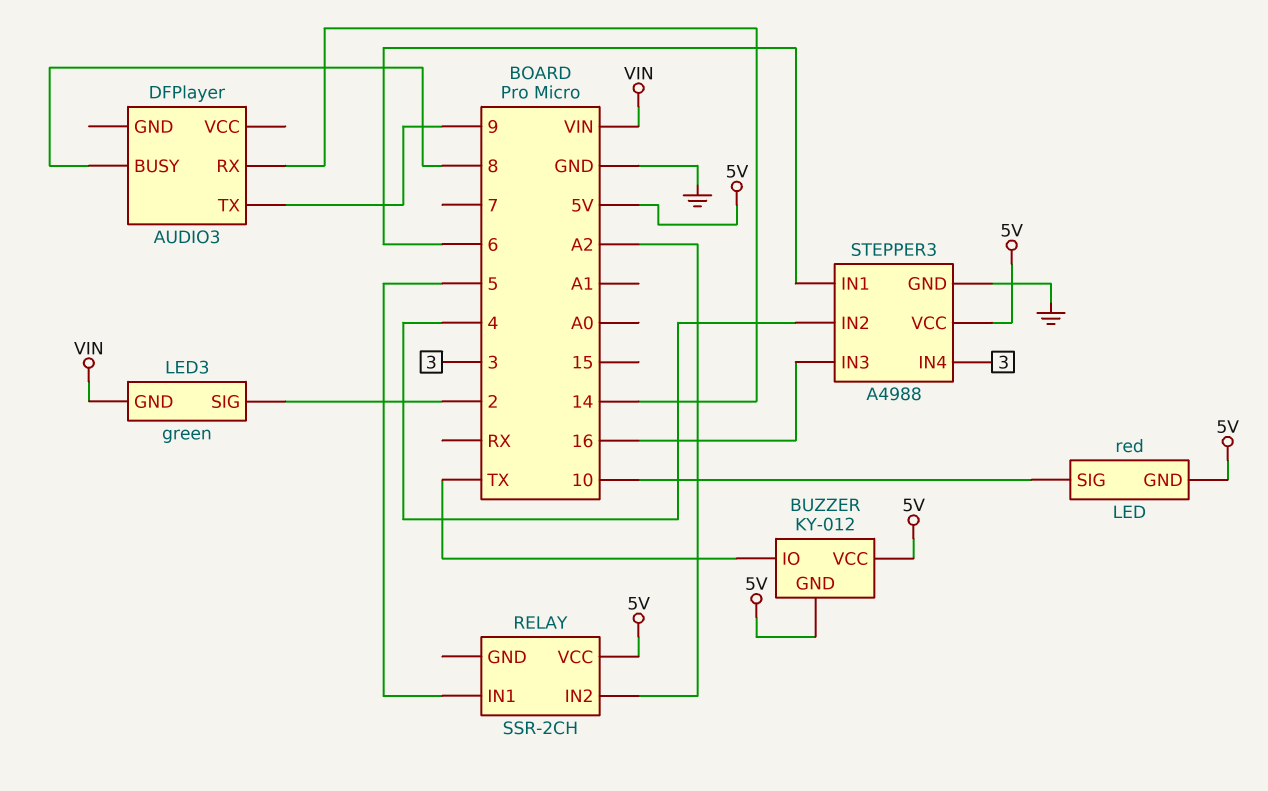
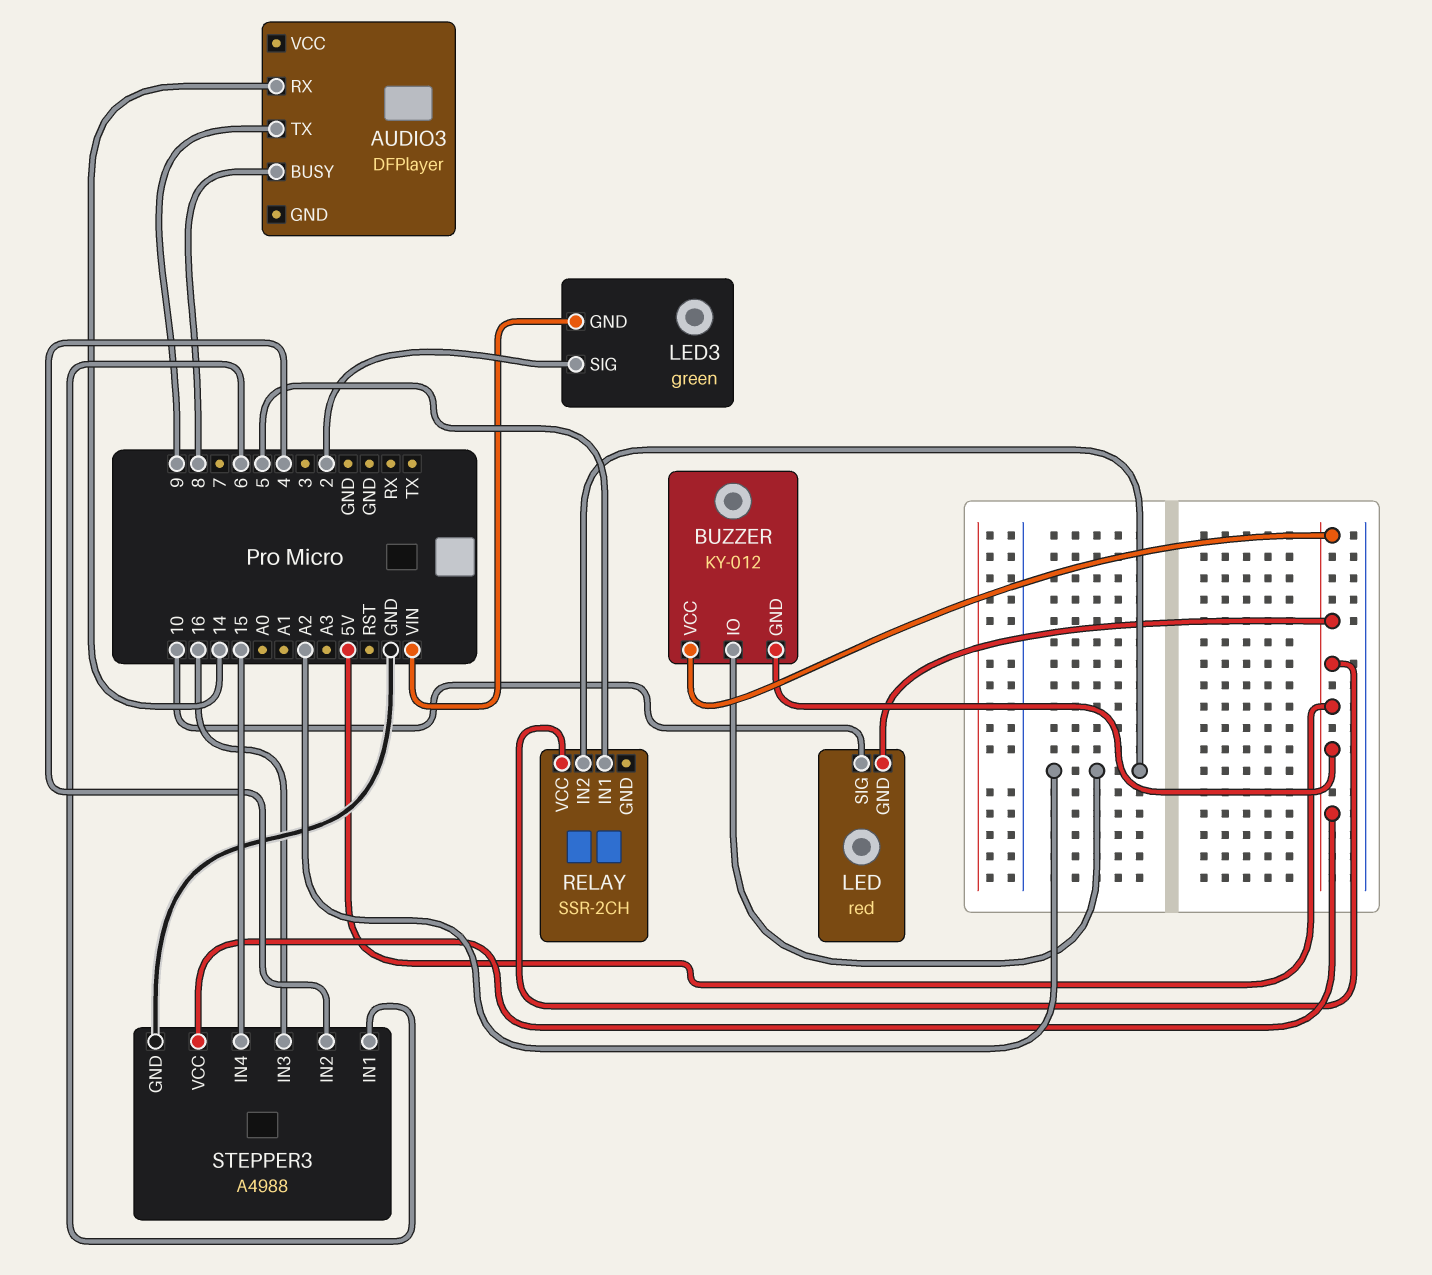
BUZZER pin IO: TX -> A2
STEPPER3 pin IN4: 3 -> 15

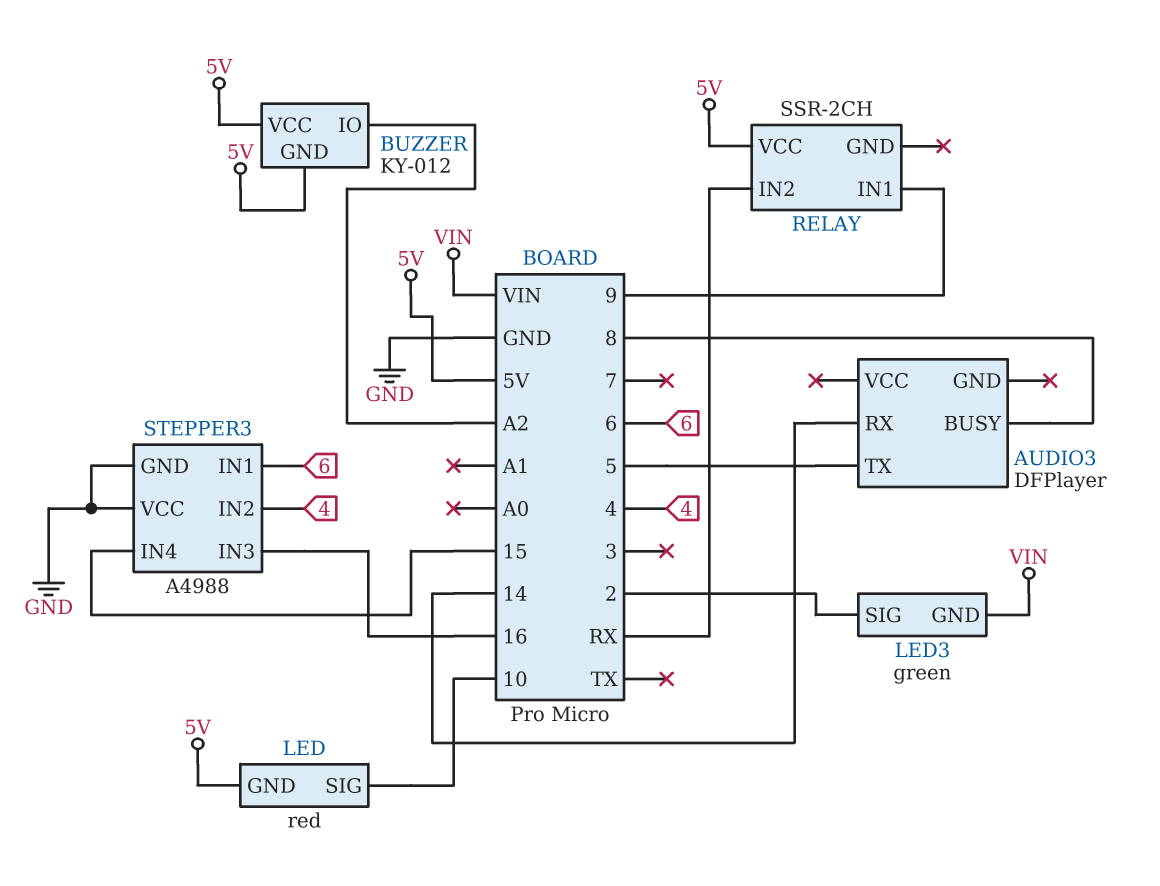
AUDIO3 pin TX: 9 -> 5
RELAY pin IN1: 5 -> 9
RELAY pin IN2: A2 -> RX
STEPPER3 pin VCC: 5V -> GND

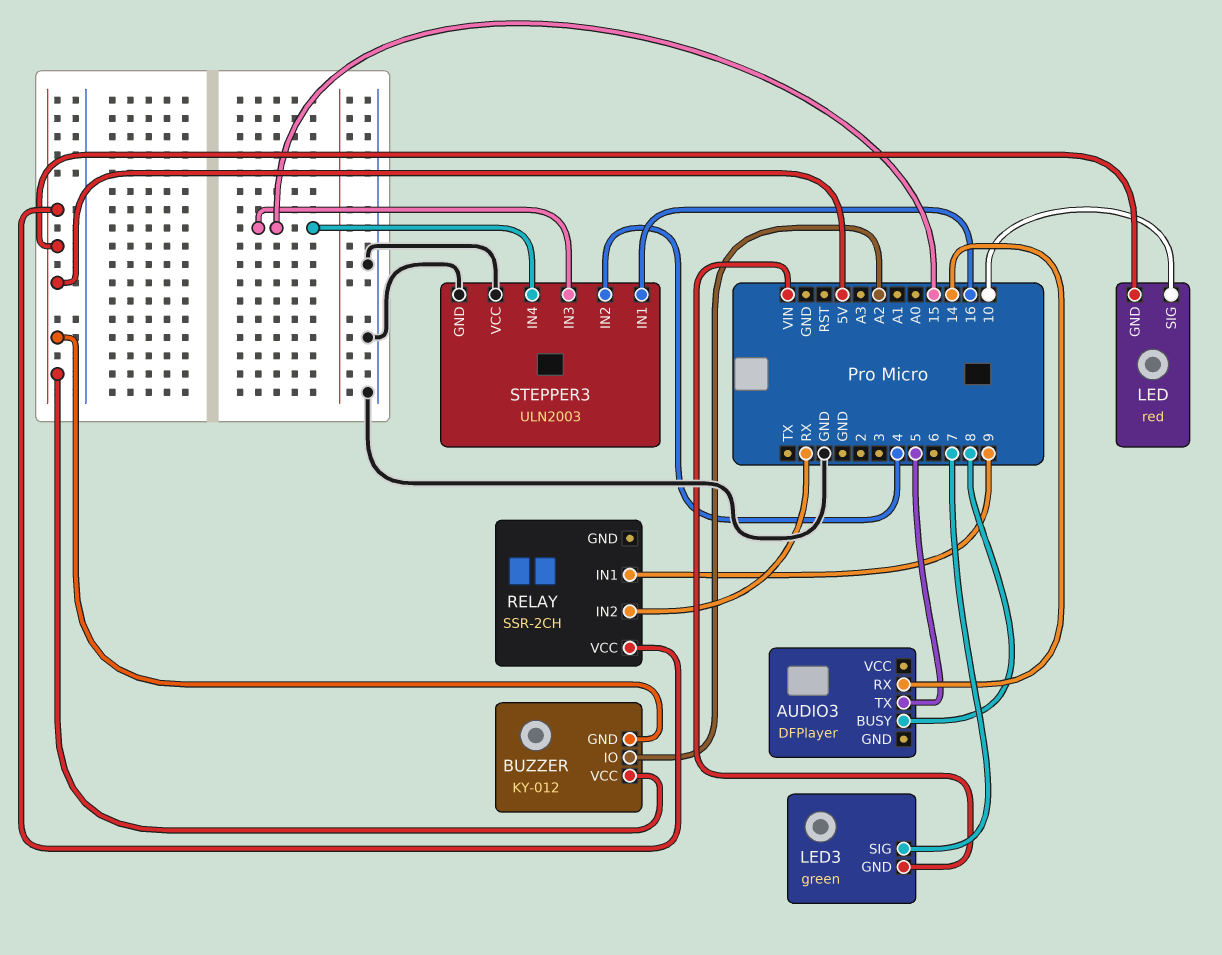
LED3 pin SIG: 2 -> 7
STEPPER3: A4988 -> ULN2003
STEPPER3 pin IN1: 6 -> 16
STEPPER3 pin IN3: 16 -> 15

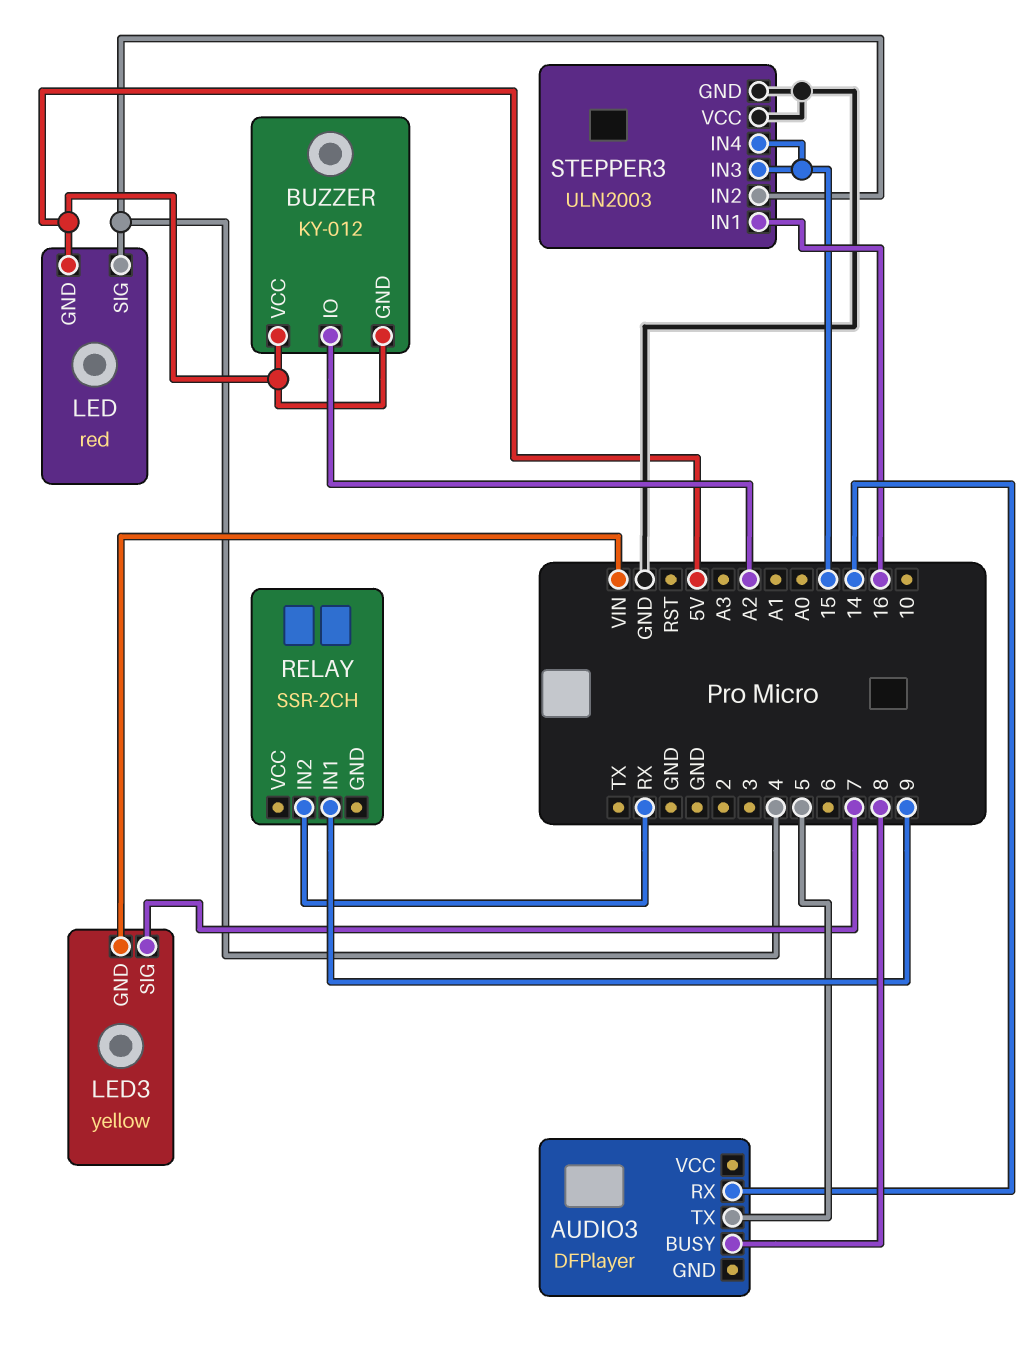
LED pin SIG: 10 -> 4
LED3: green -> yellow
RELAY pin VCC: 5V -> none

